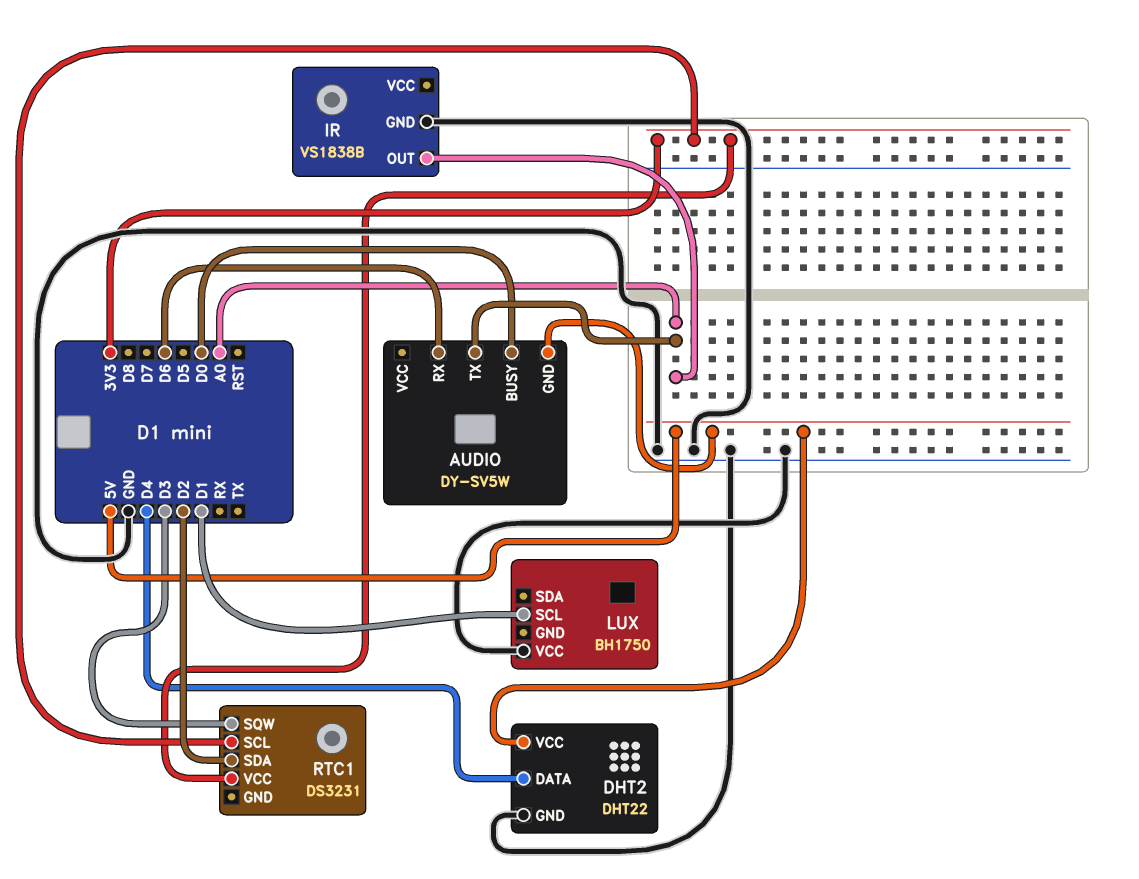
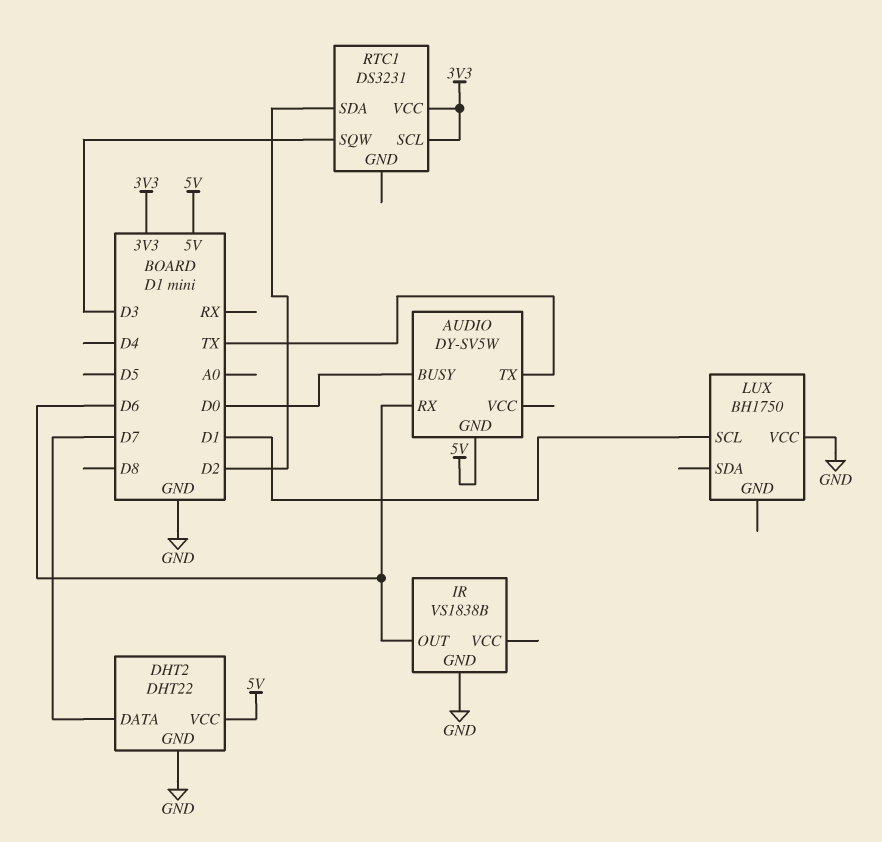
AUDIO pin TX: A0 -> TX
DHT2 pin DATA: D4 -> D7
IR pin OUT: A0 -> D6

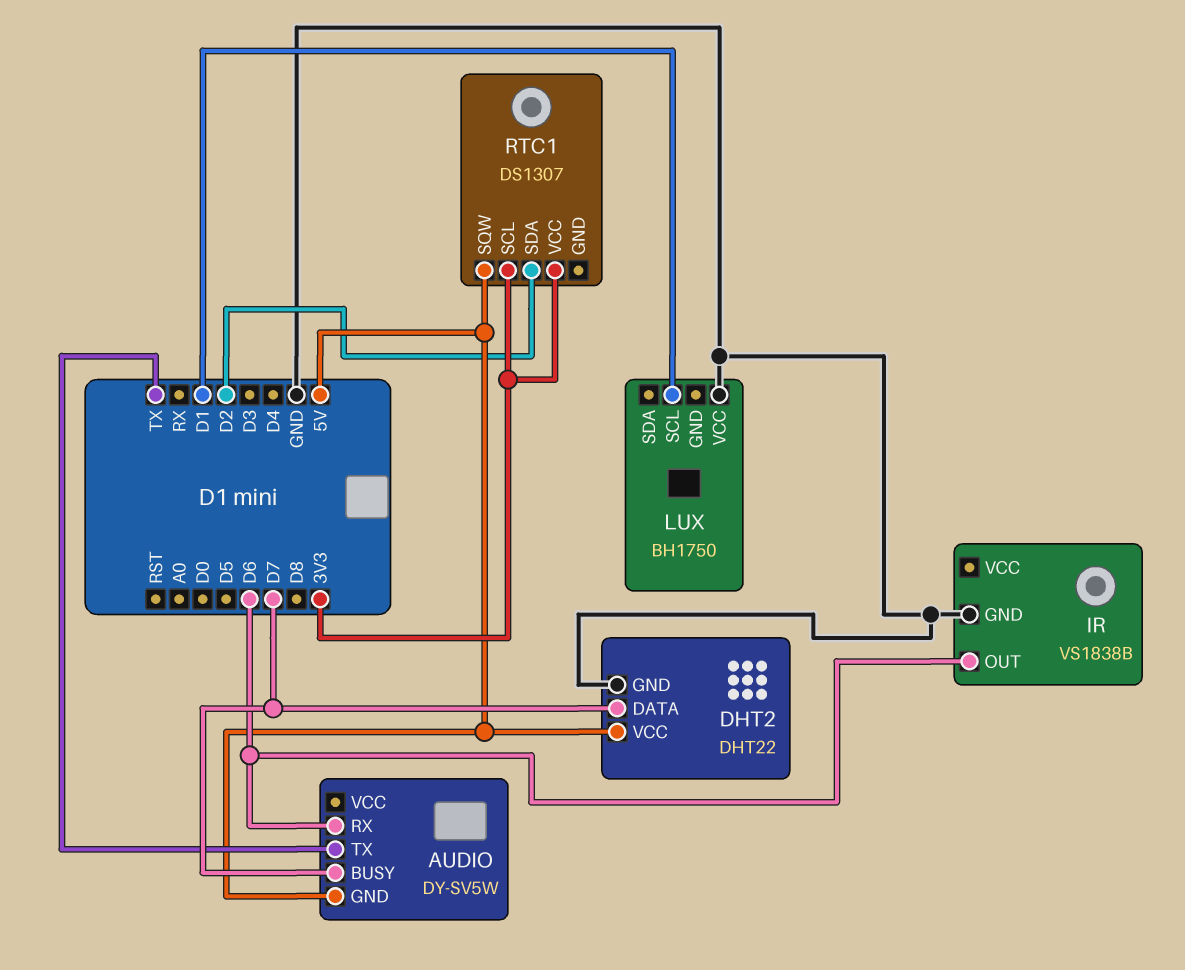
AUDIO pin BUSY: D0 -> D7
RTC1: DS3231 -> DS1307
RTC1 pin SQW: D3 -> 5V

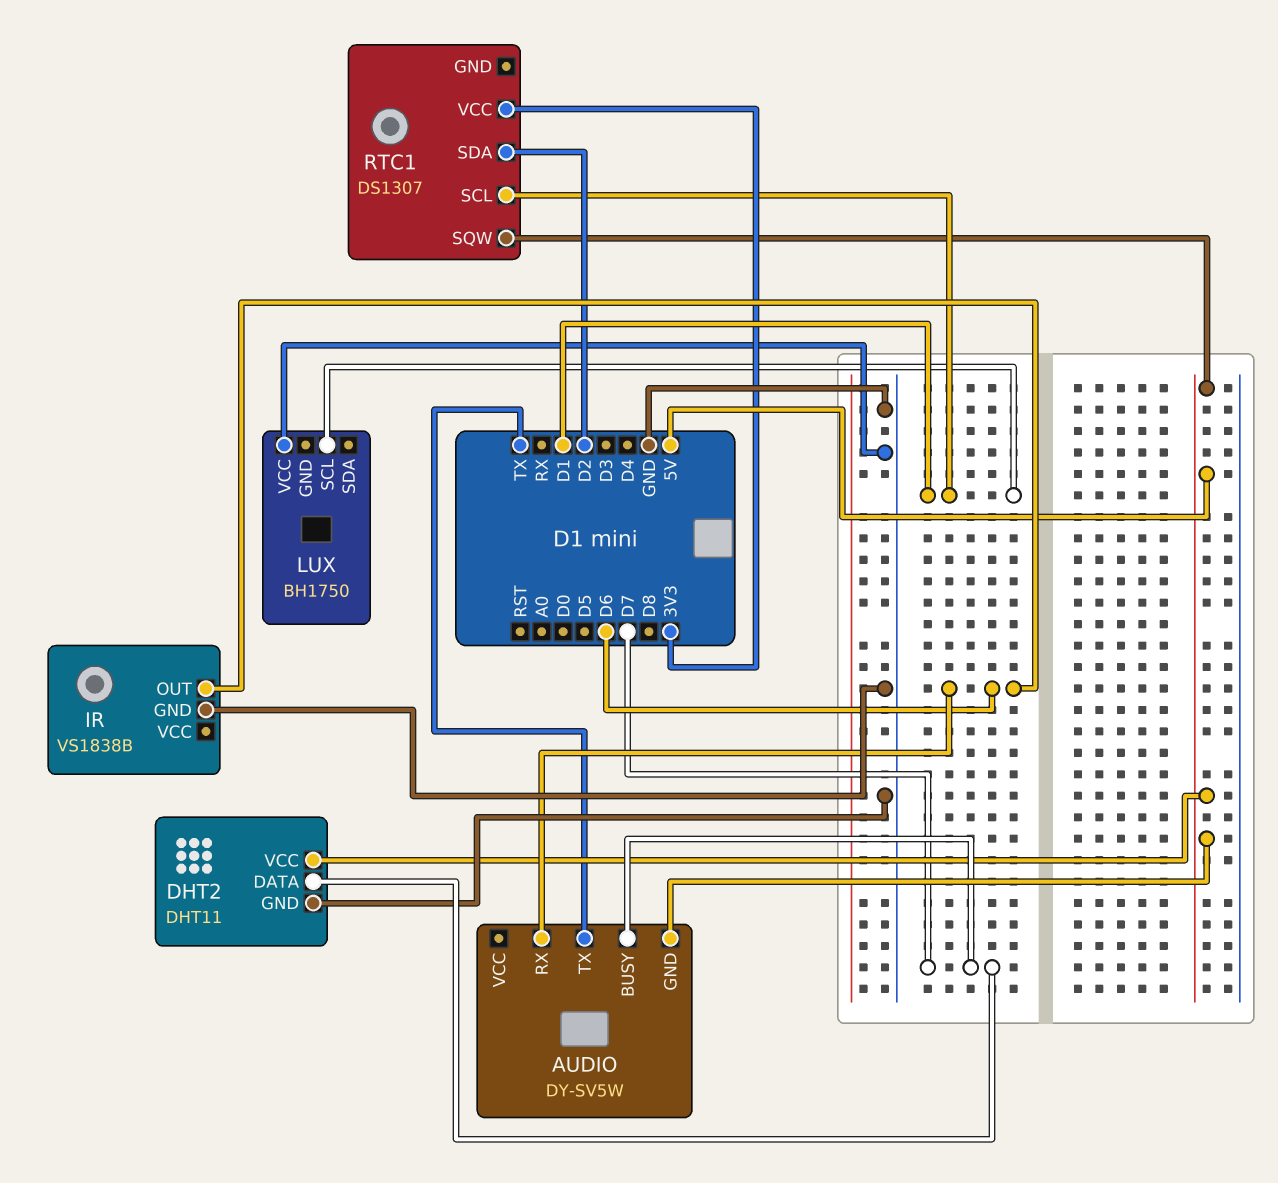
DHT2: DHT22 -> DHT11
RTC1 pin SCL: 3V3 -> D1

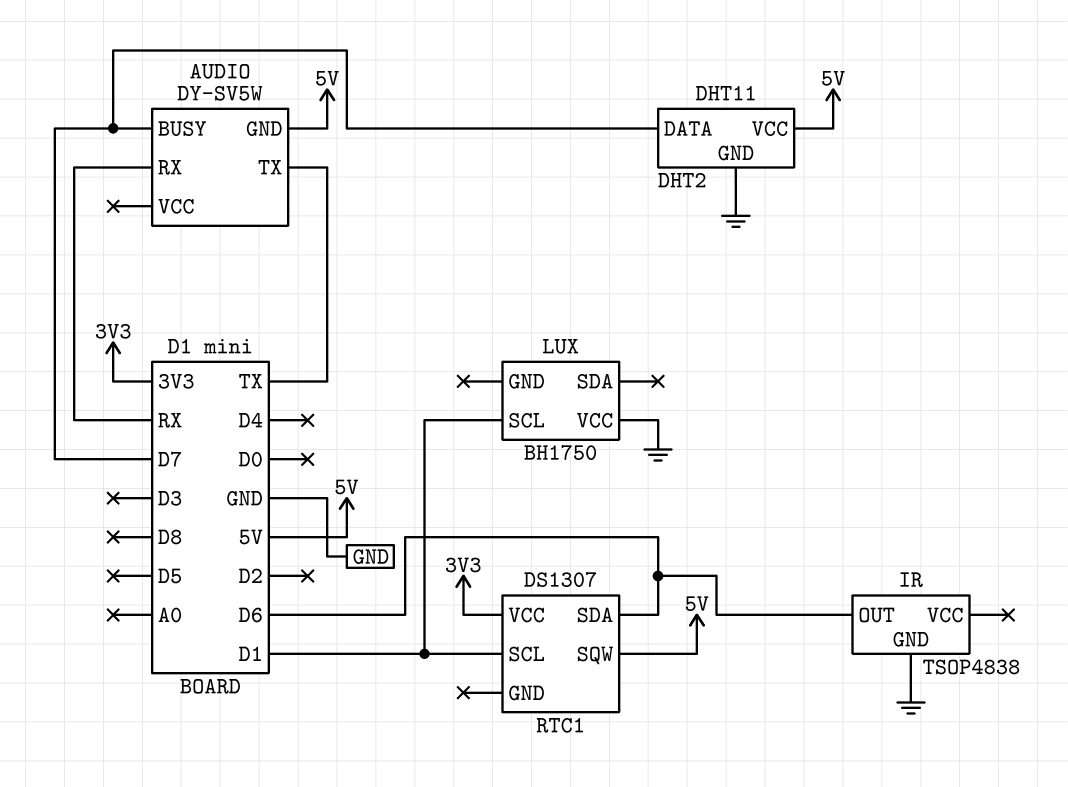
AUDIO pin RX: D6 -> RX
IR: VS1838B -> TSOP4838
RTC1 pin SDA: D2 -> D6

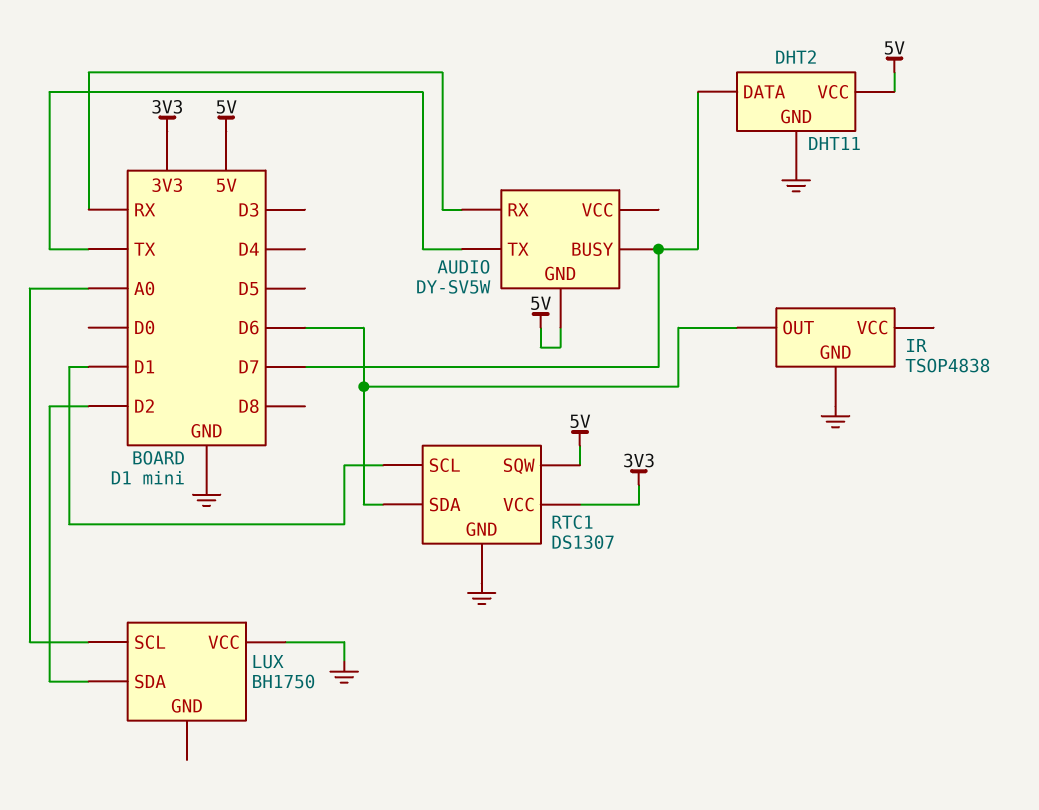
LUX pin SCL: D1 -> A0
LUX pin SDA: none -> D2
RTC1 pin GND: none -> GND

